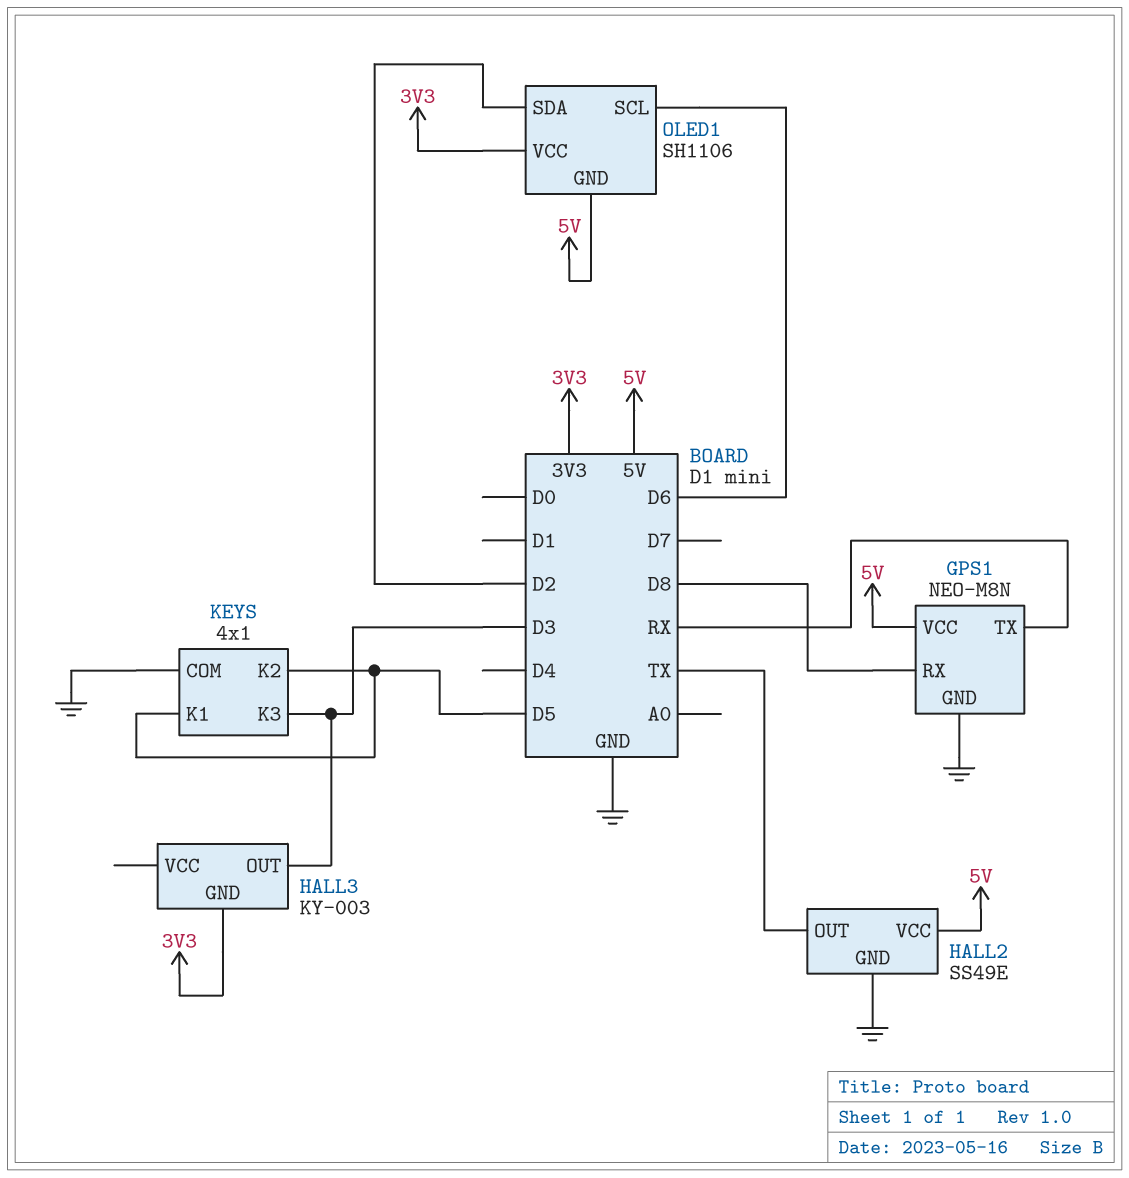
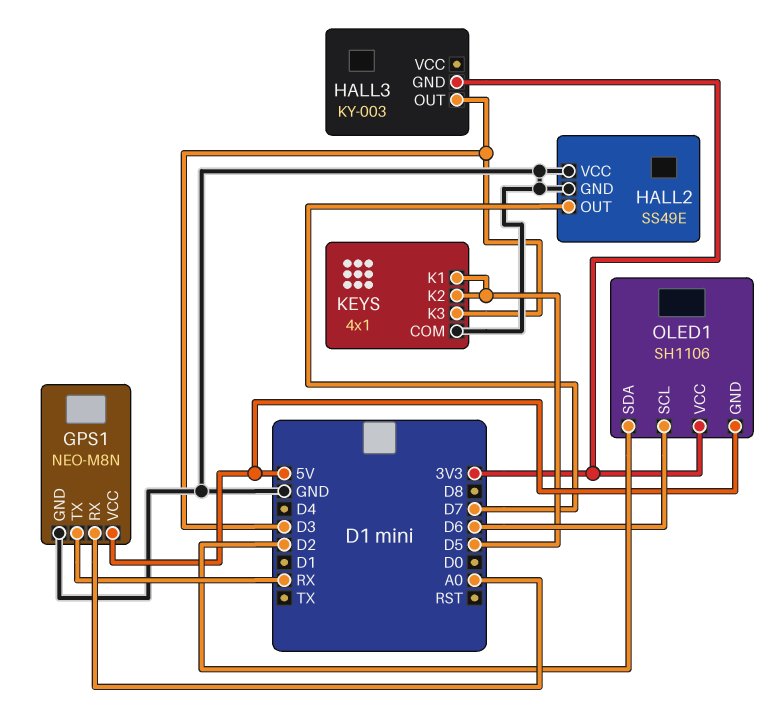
GPS1 pin RX: D8 -> A0
HALL2 pin OUT: TX -> D7
HALL2 pin VCC: 5V -> GND

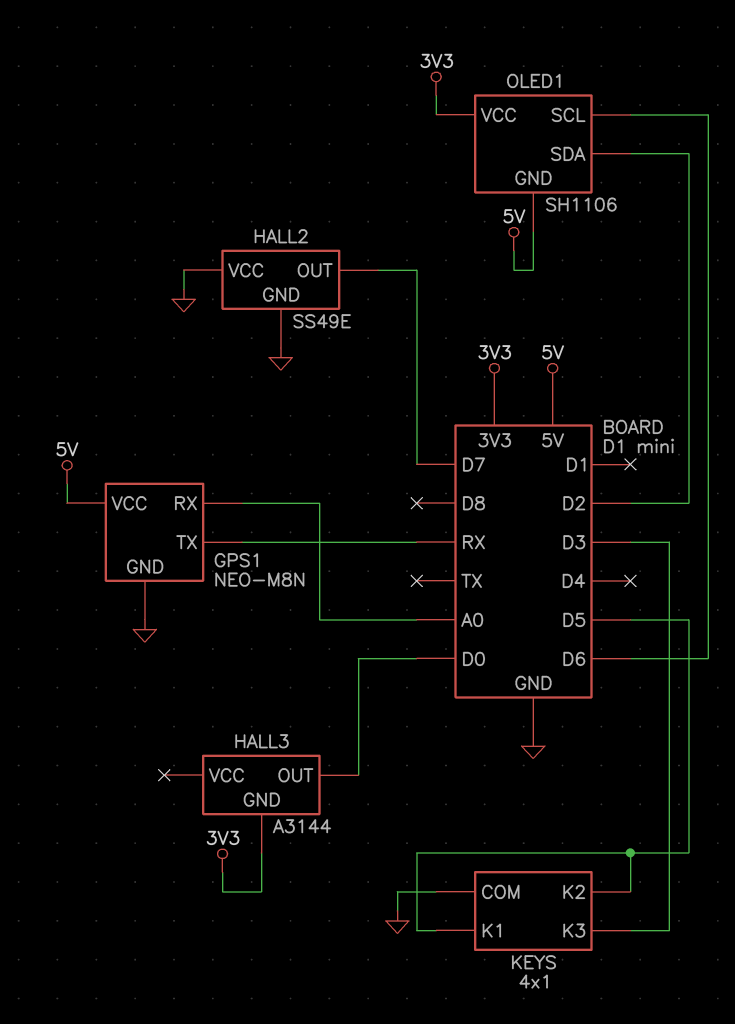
HALL3: KY-003 -> A3144
HALL3 pin OUT: D3 -> D0

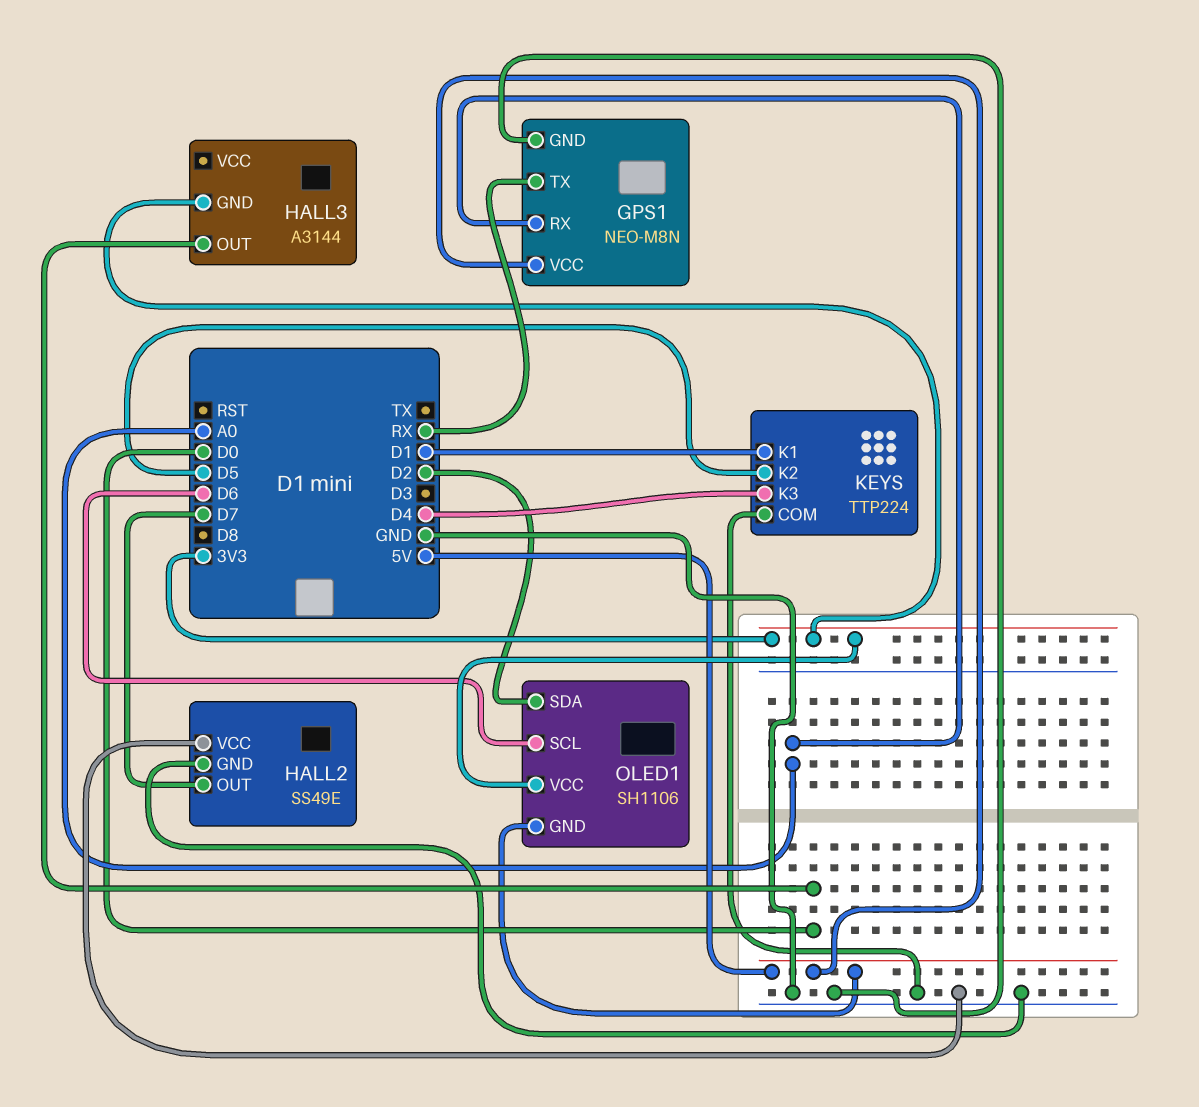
KEYS: 4x1 -> TTP224
KEYS pin K1: D5 -> D1
KEYS pin K3: D3 -> D4

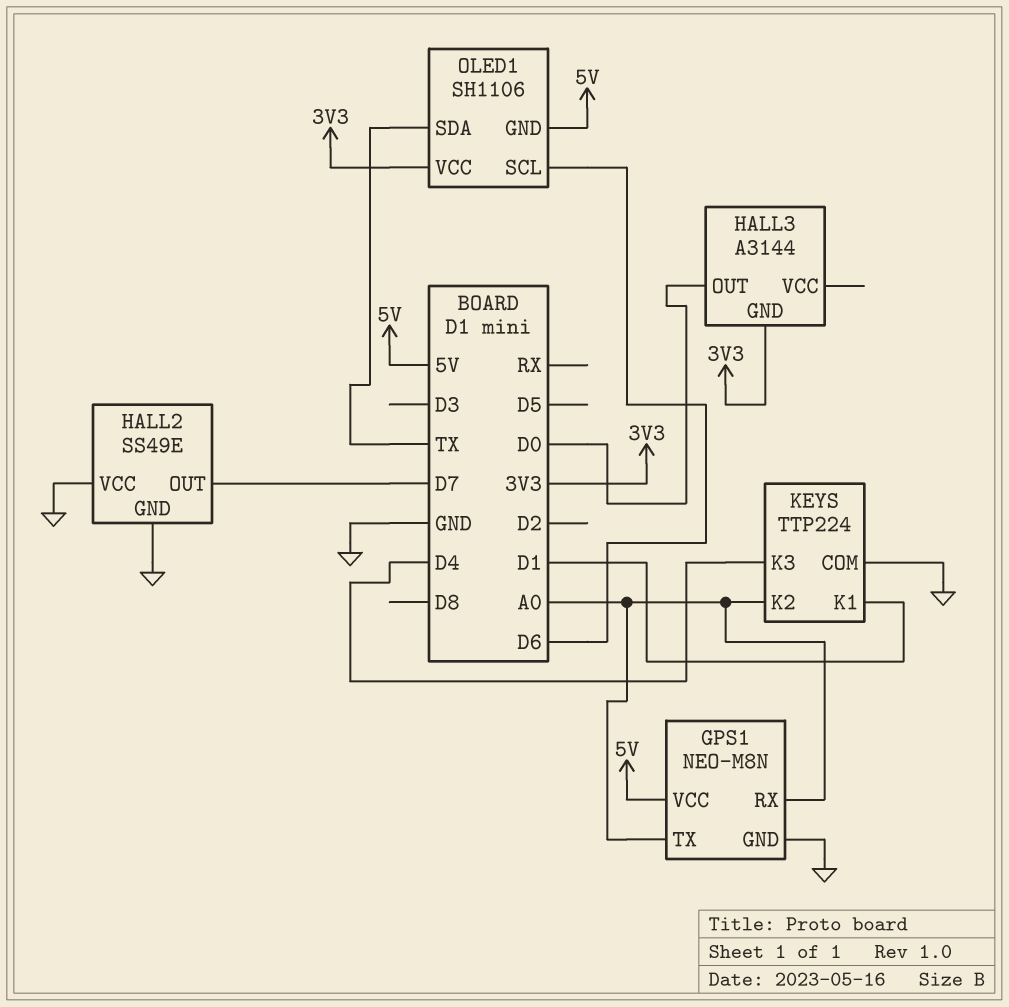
GPS1 pin TX: RX -> A0
KEYS pin K2: D5 -> A0
OLED1 pin SDA: D2 -> TX

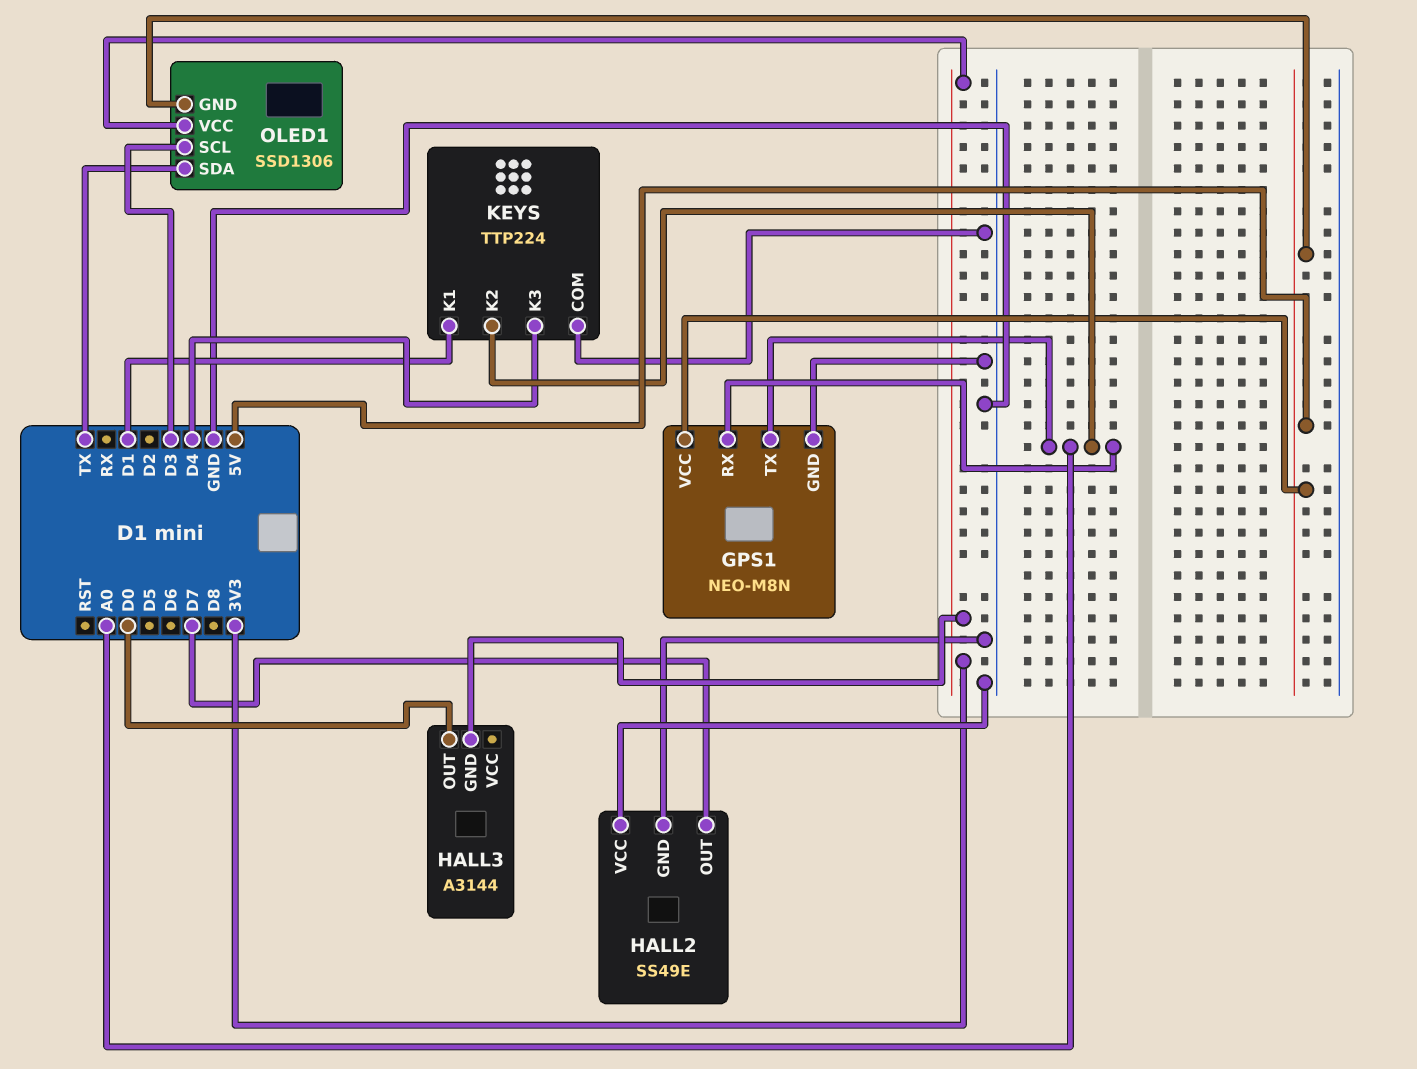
OLED1: SH1106 -> SSD1306
OLED1 pin SCL: D6 -> D3

